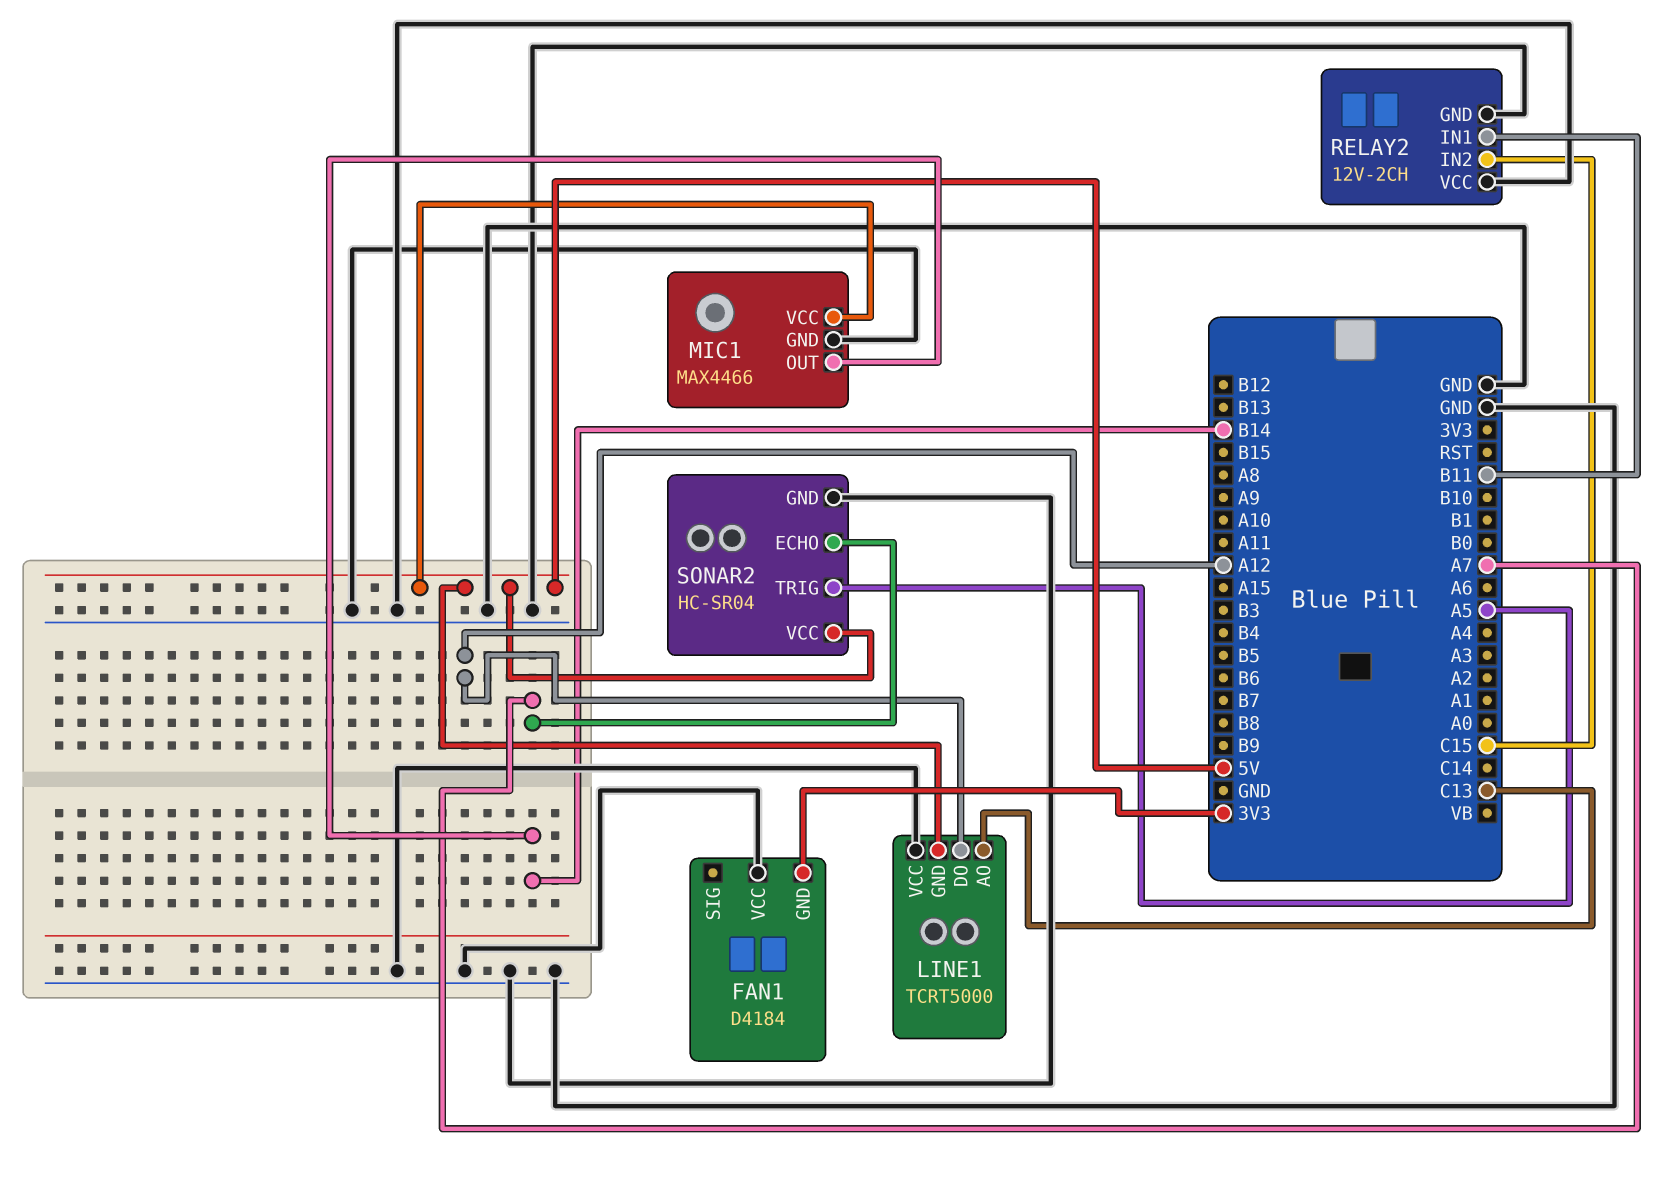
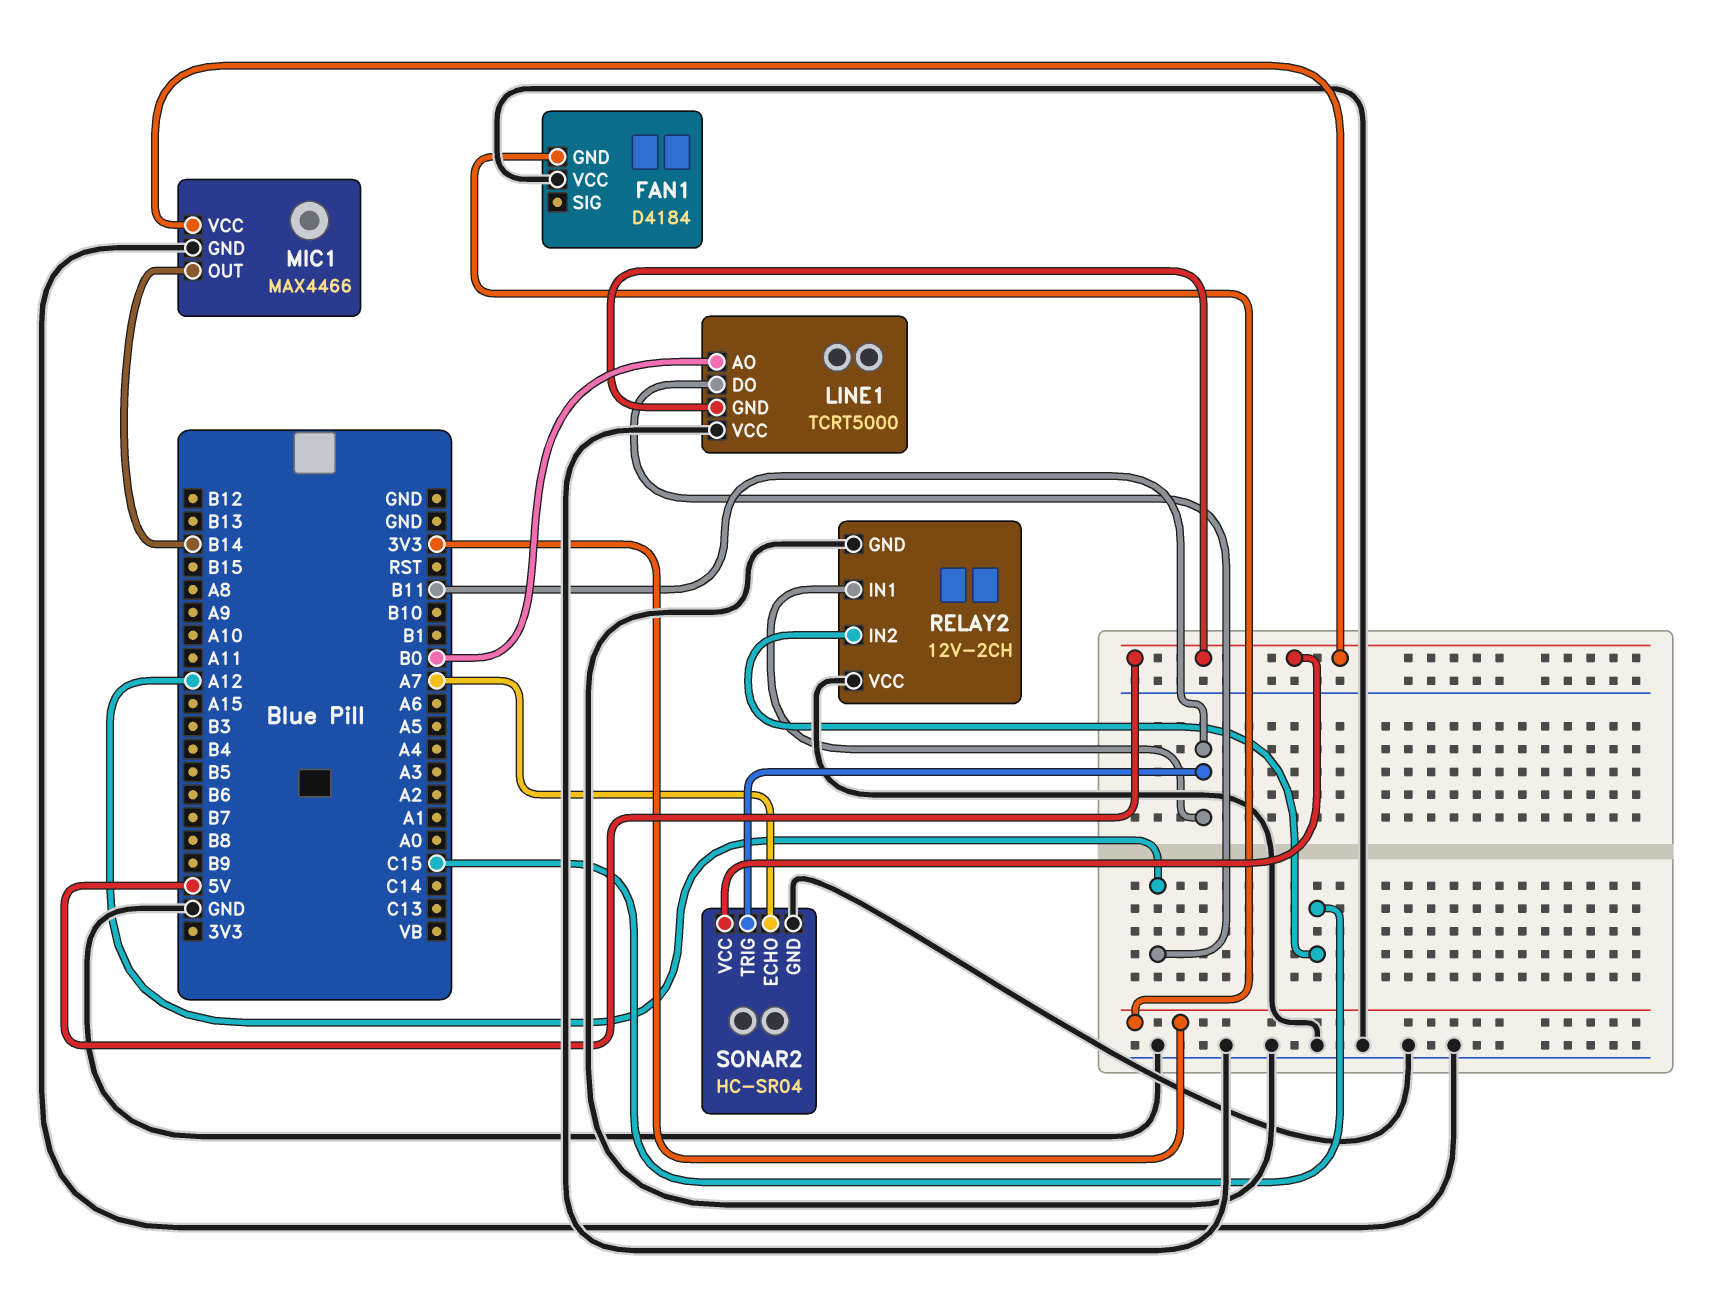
LINE1 pin AO: C13 -> B0
SONAR2 pin TRIG: A5 -> B11

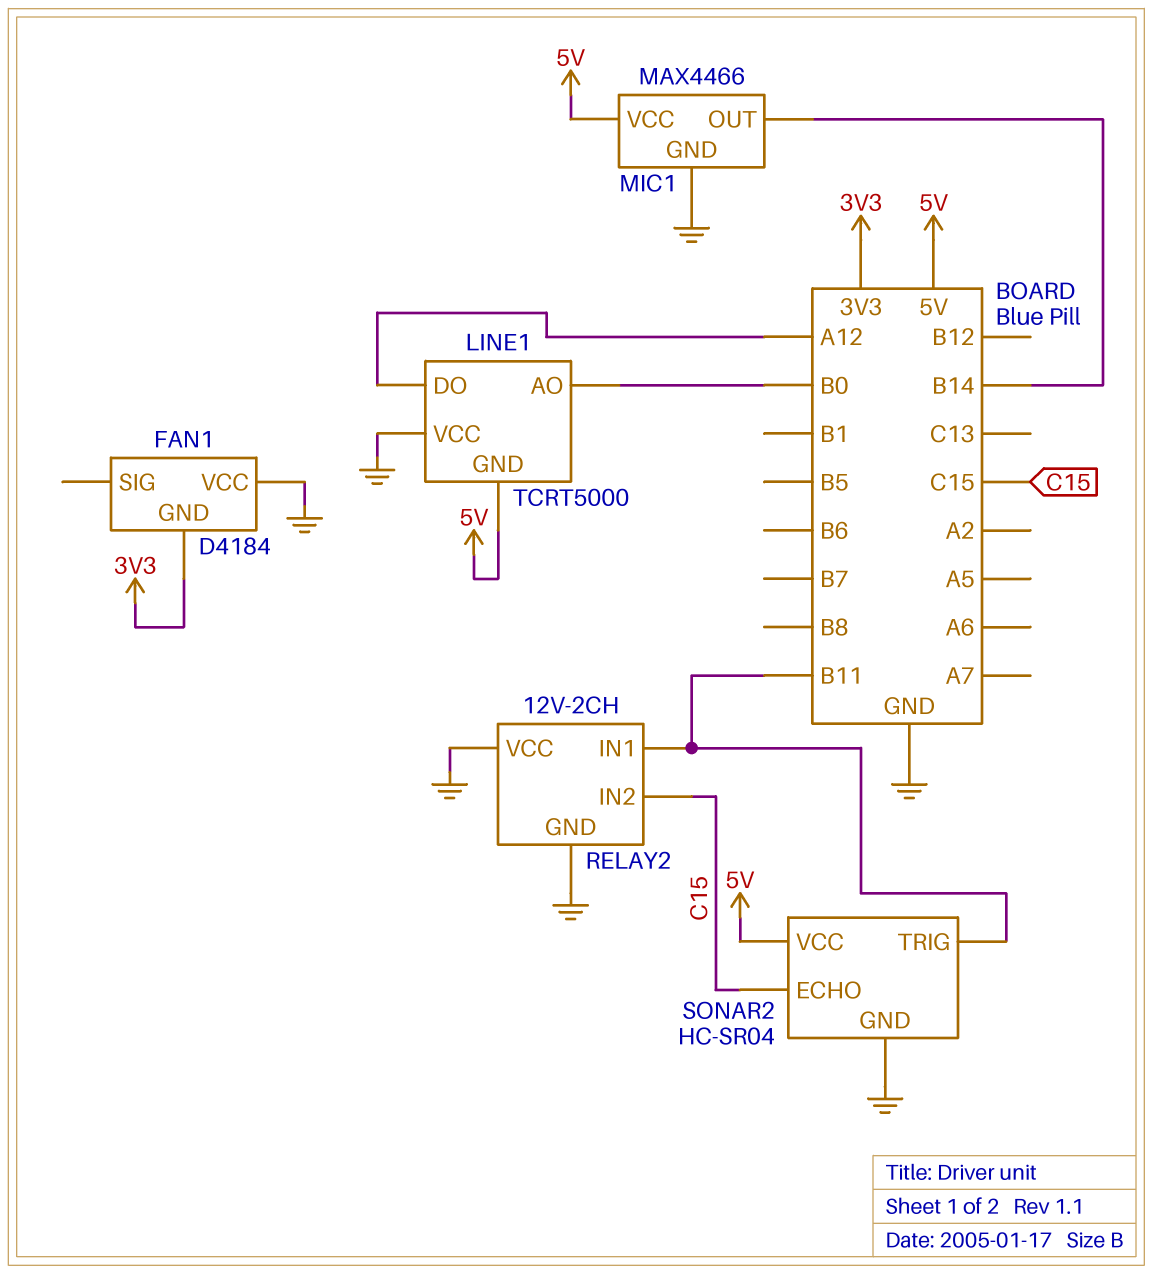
SONAR2 pin ECHO: A7 -> C15

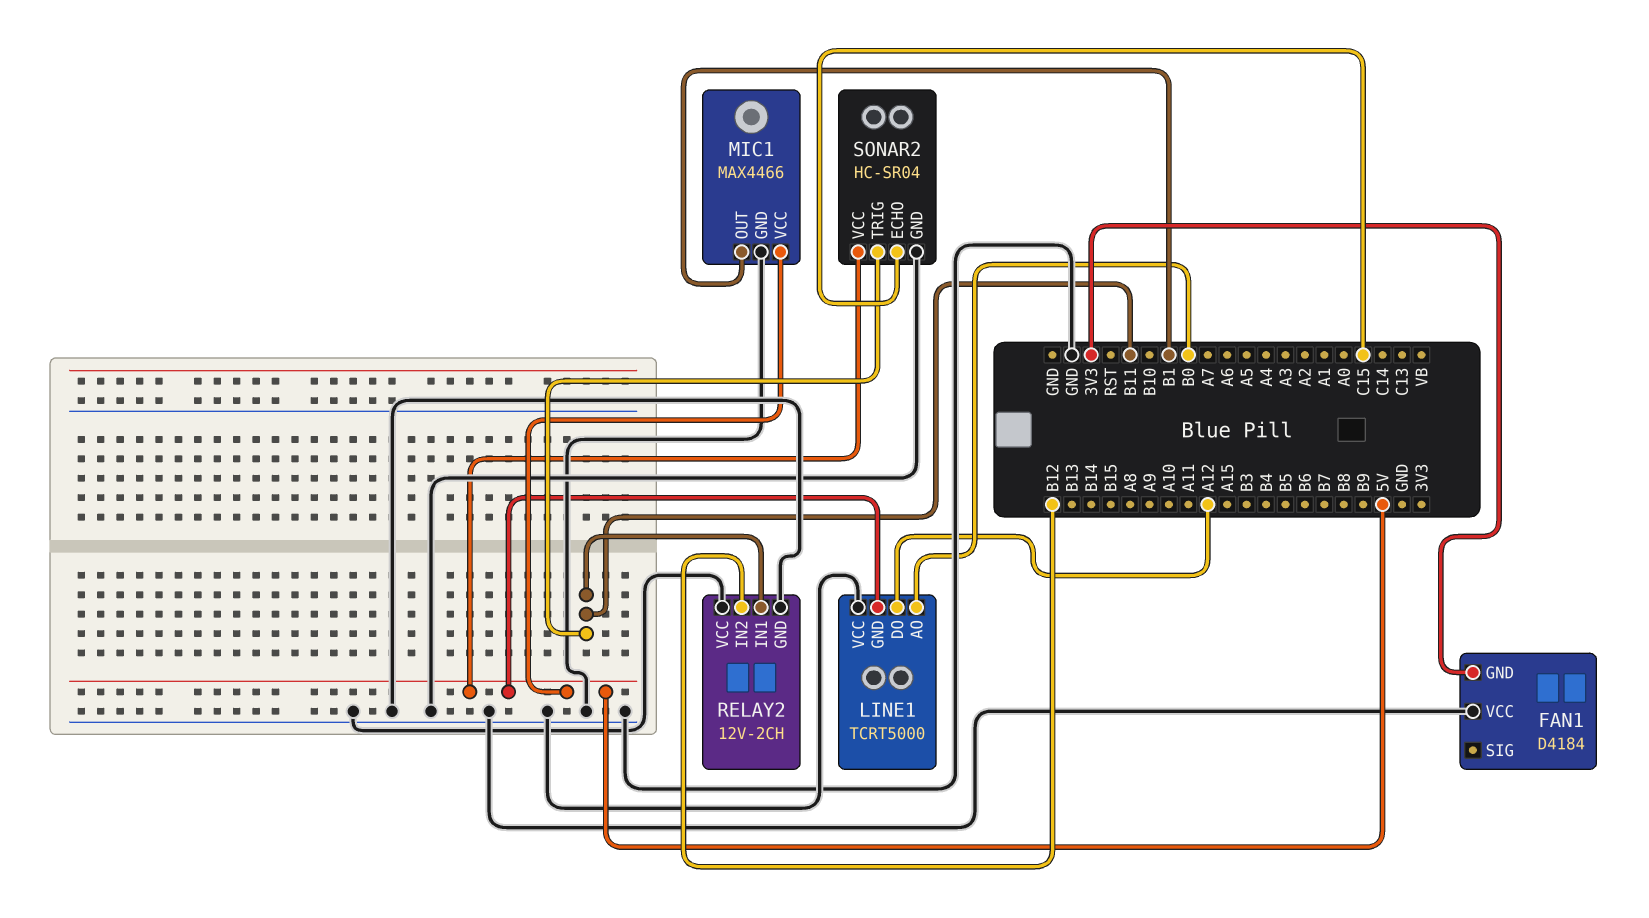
MIC1 pin OUT: B14 -> B1
RELAY2 pin IN2: C15 -> B12

